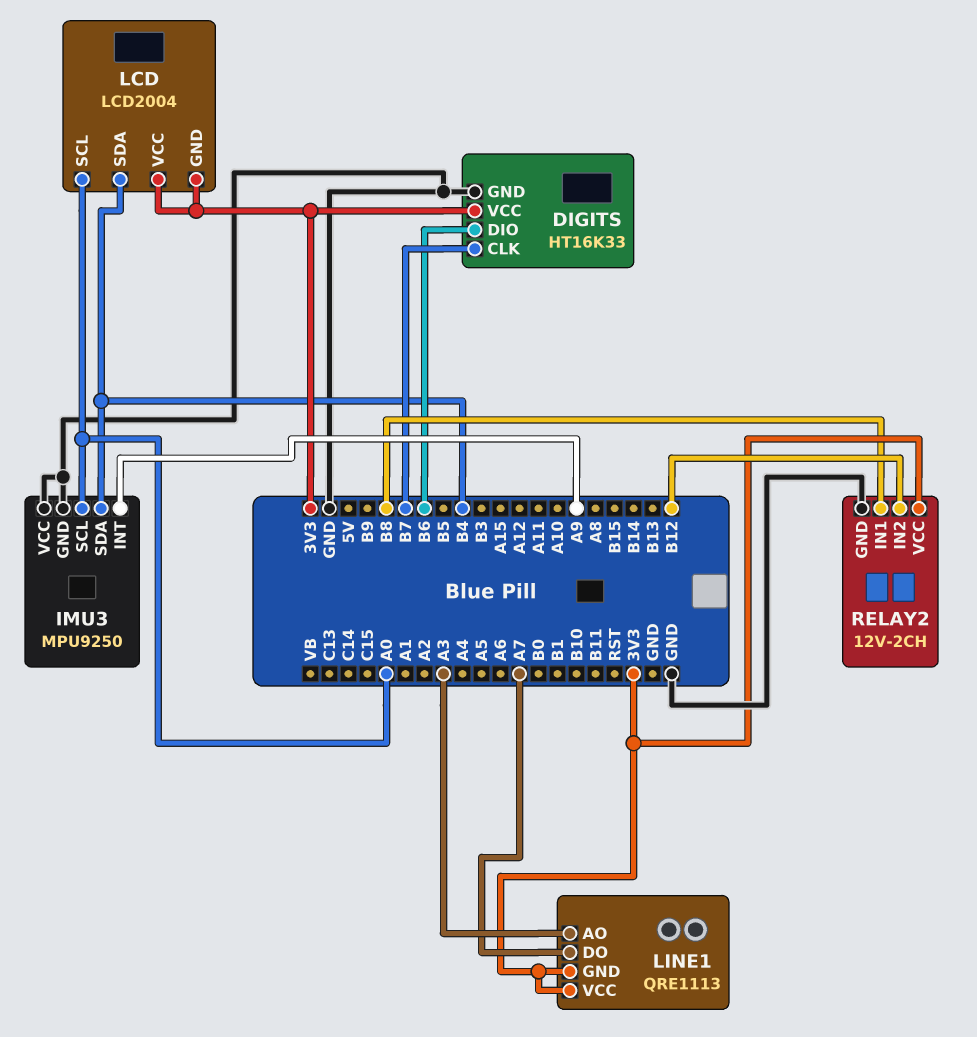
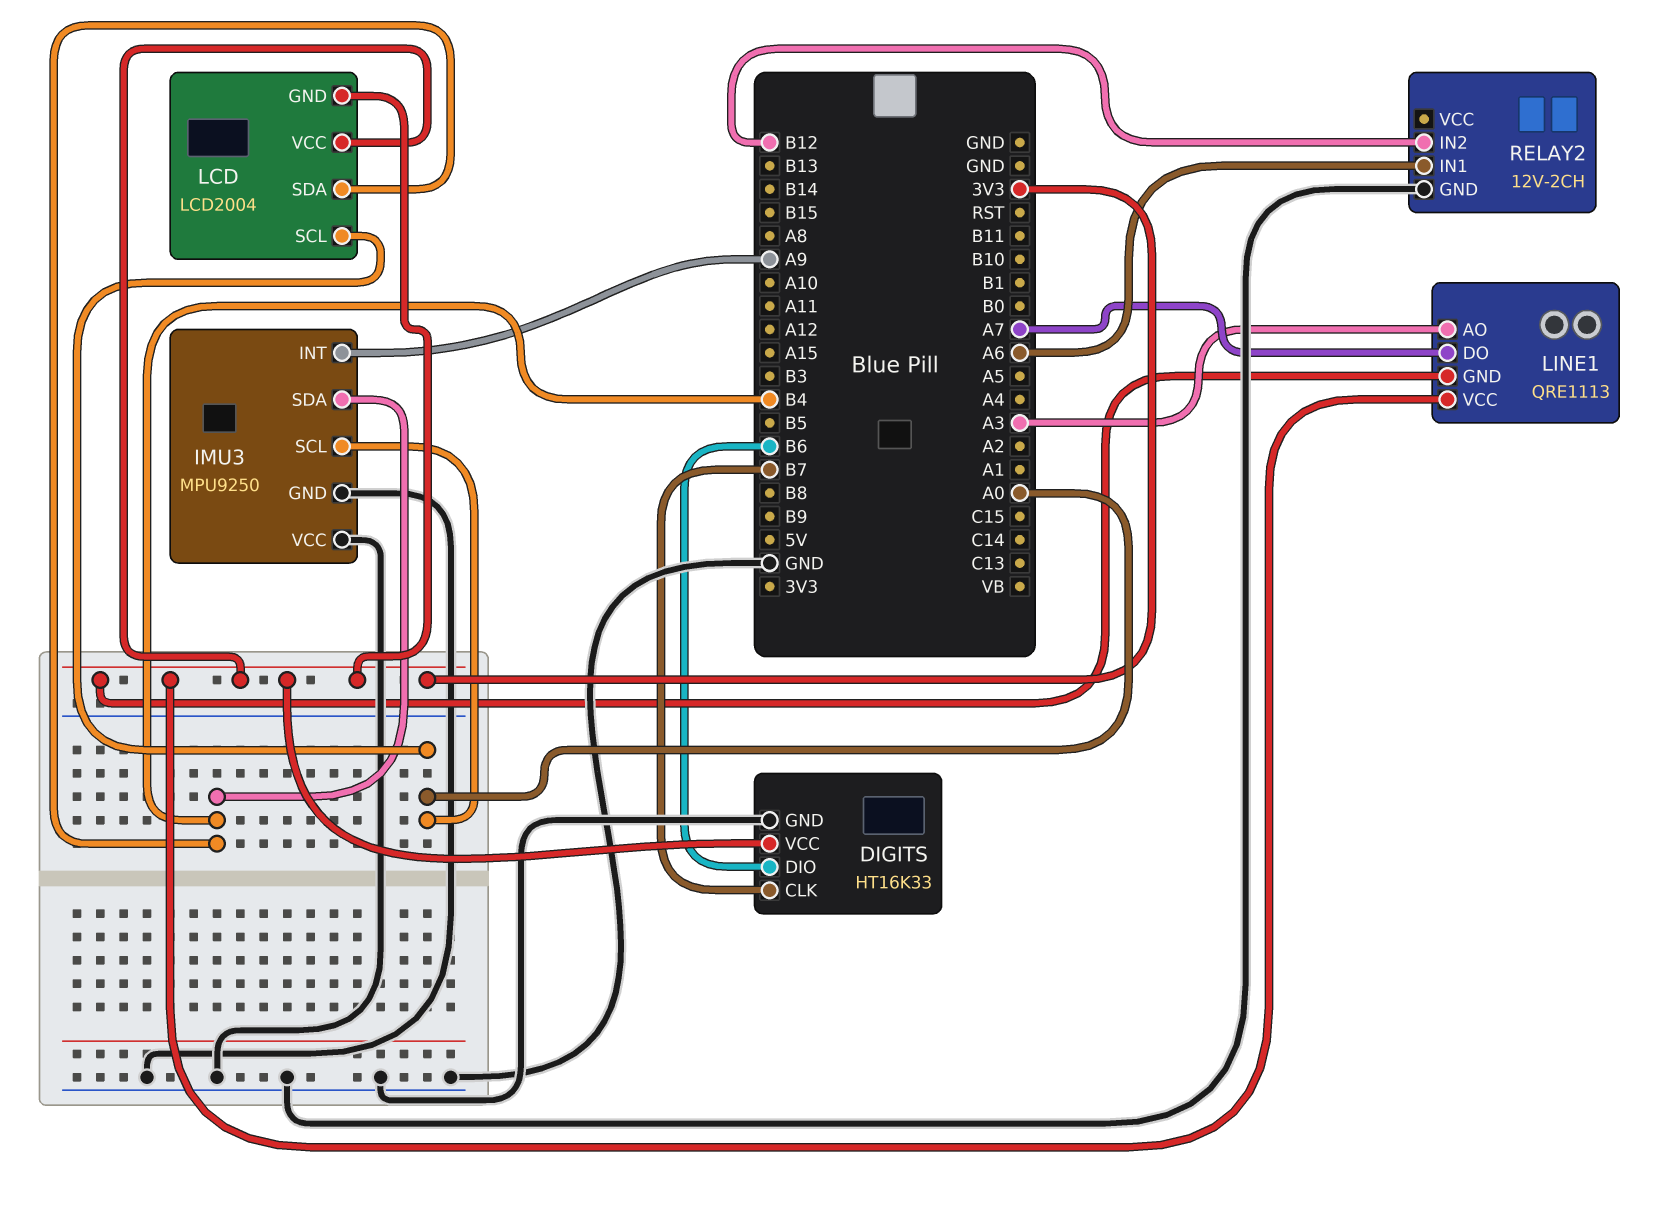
RELAY2 pin IN1: B8 -> A6
RELAY2 pin VCC: 3V3 -> none

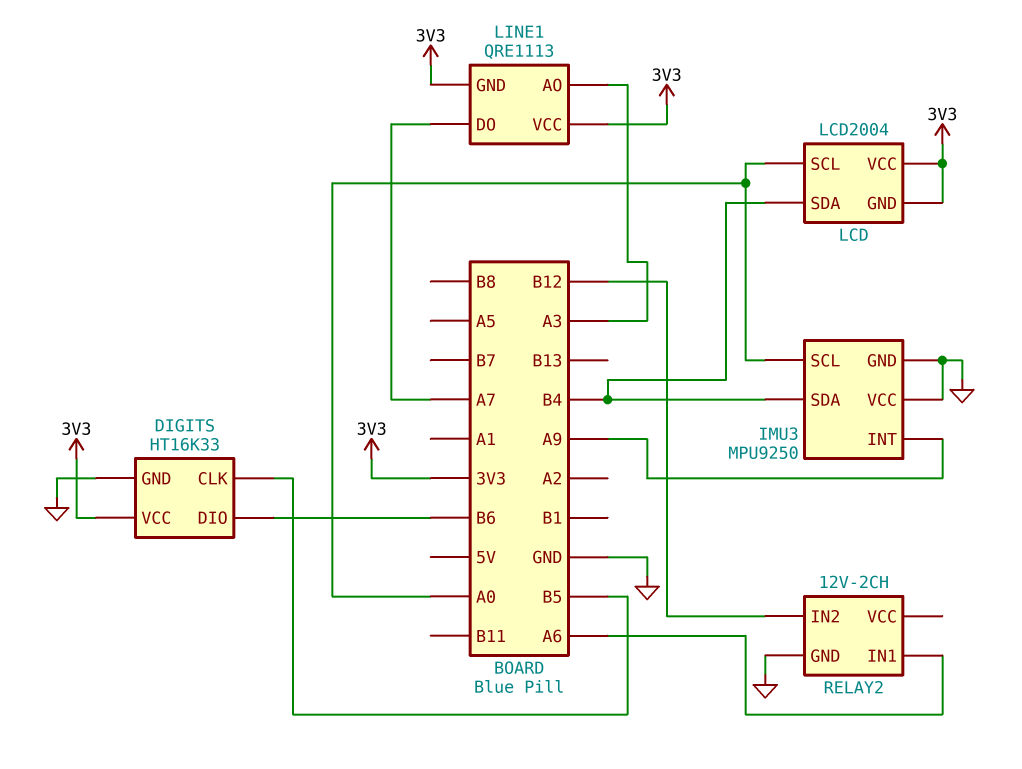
DIGITS pin CLK: B7 -> B5

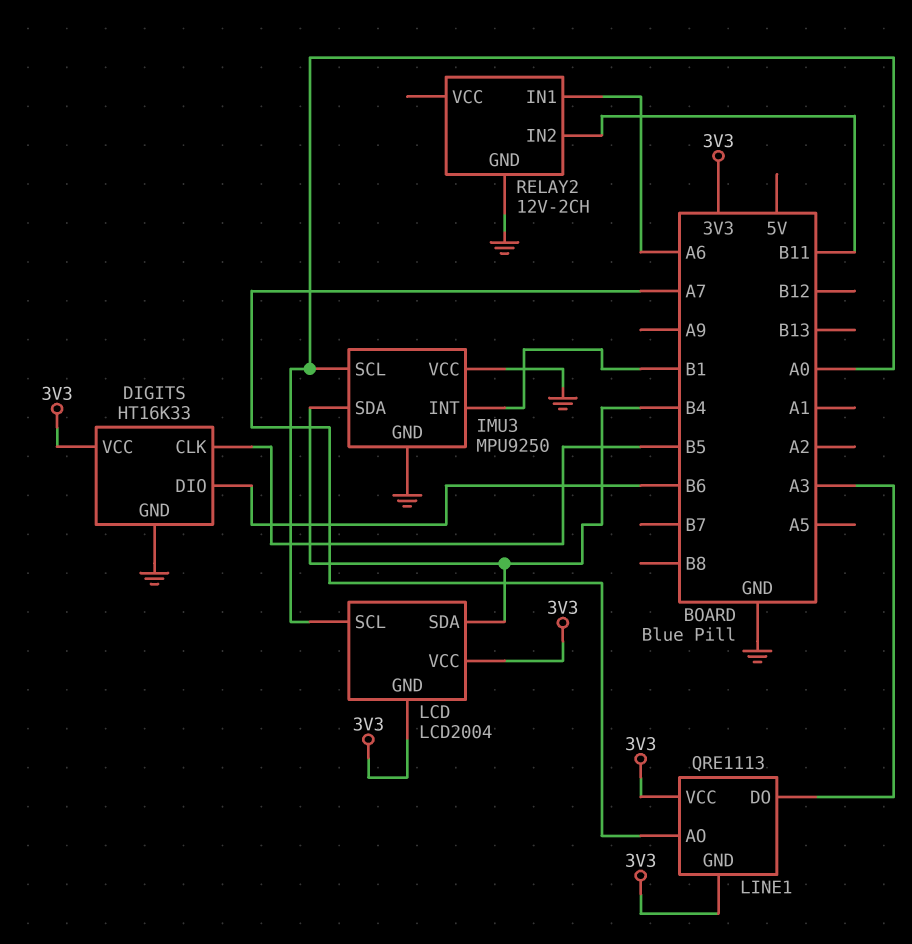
IMU3 pin INT: A9 -> B1
LINE1 pin AO: A3 -> A7
LINE1 pin DO: A7 -> A3
RELAY2 pin IN2: B12 -> B11

